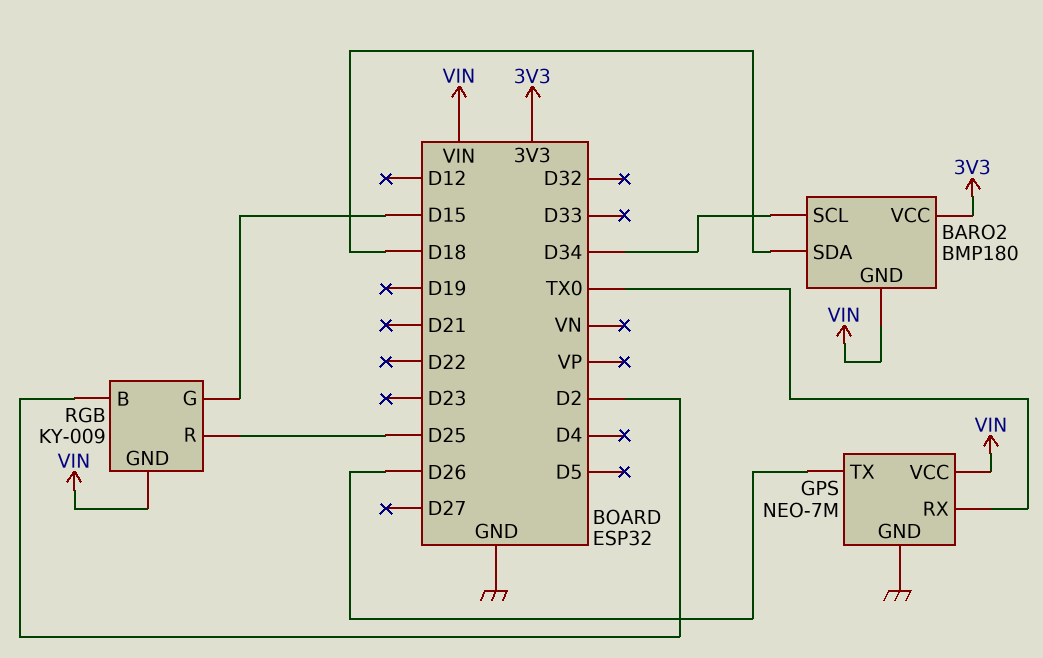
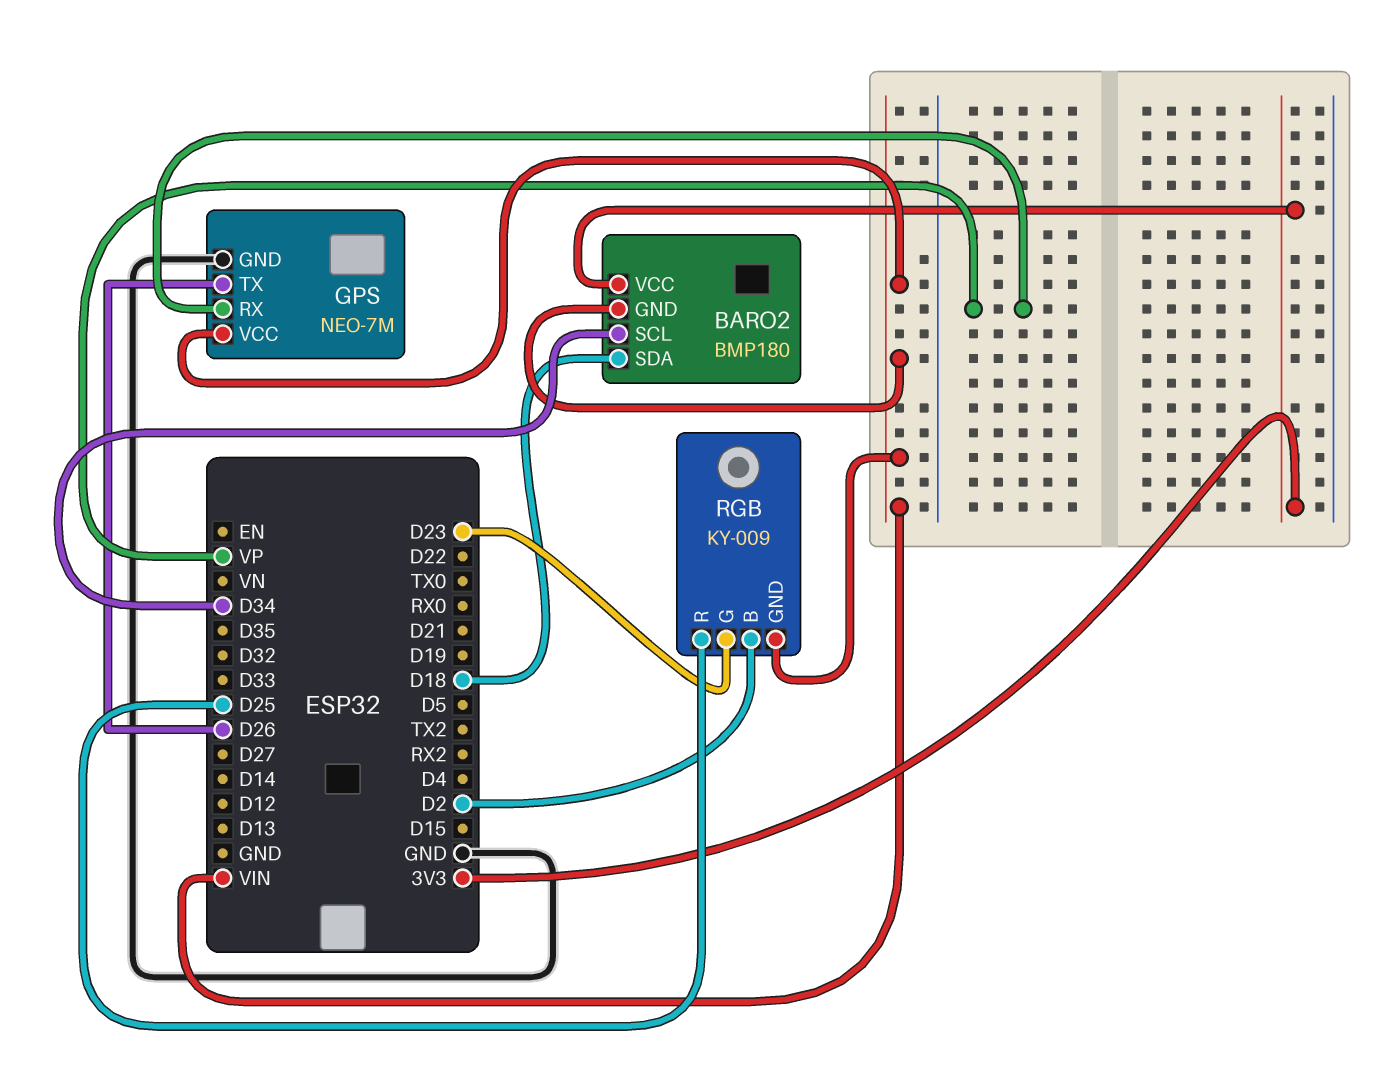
GPS pin RX: TX0 -> VP
RGB pin G: D15 -> D23

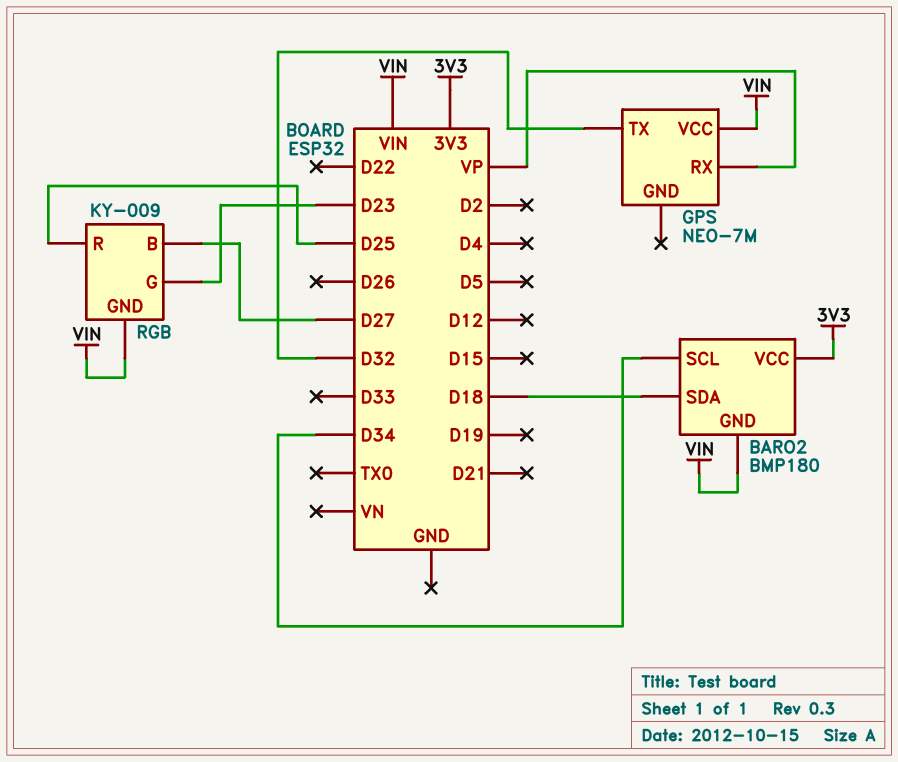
GPS pin GND: GND -> none
GPS pin TX: D26 -> D32
RGB pin B: D2 -> D27

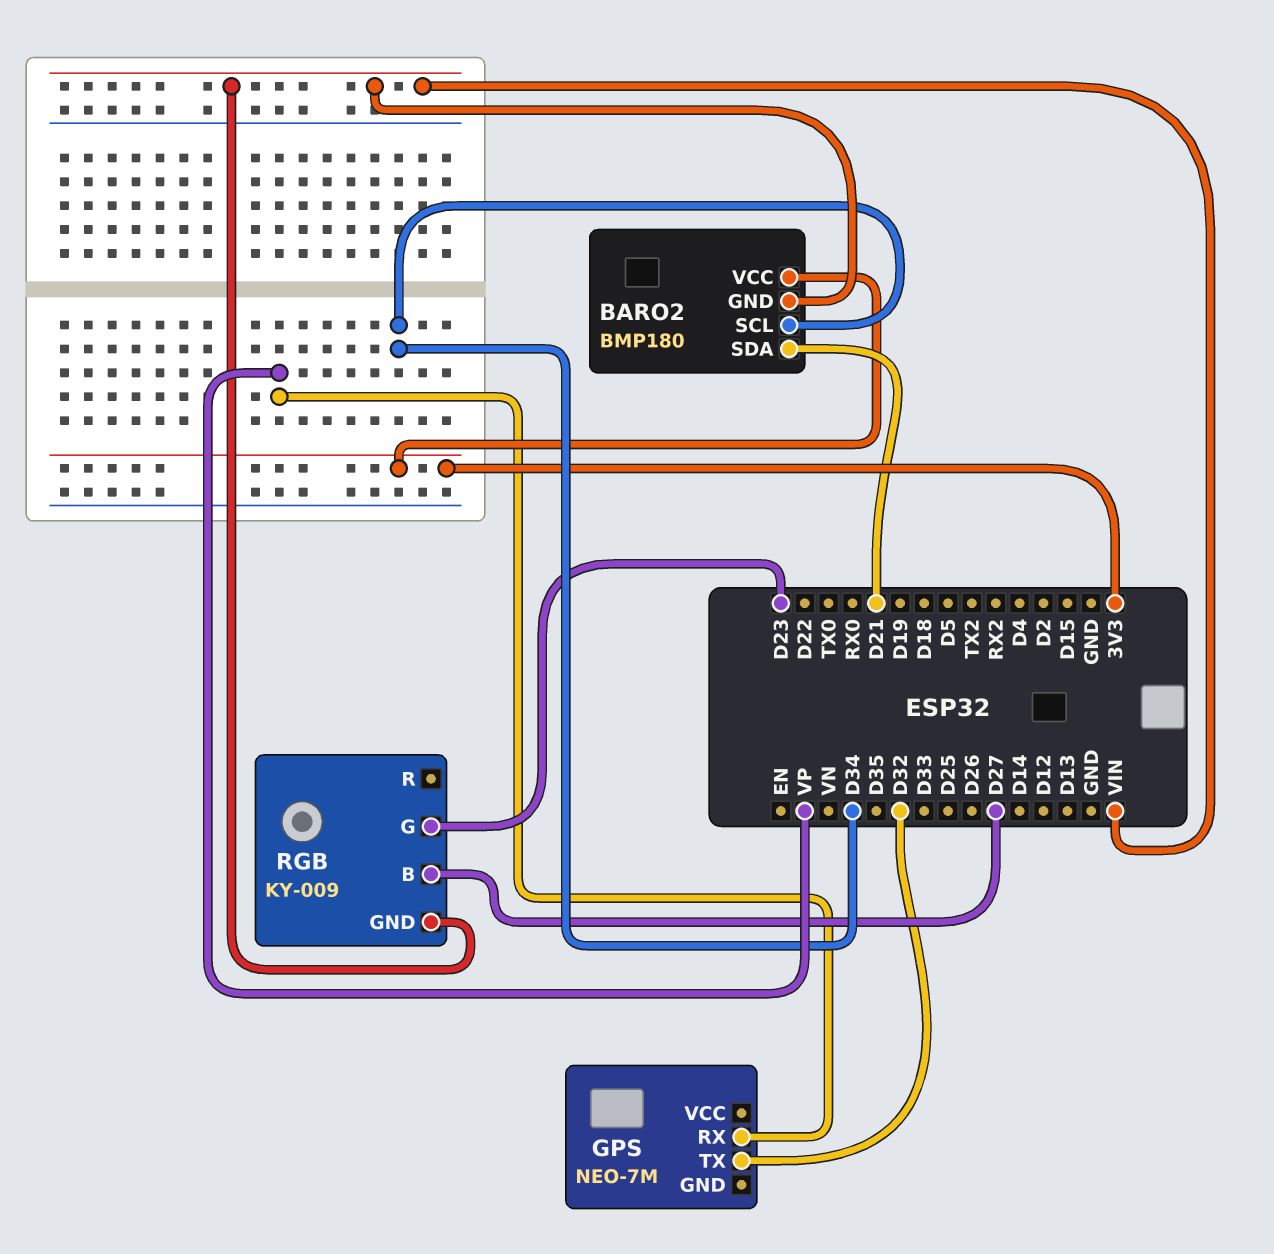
BARO2 pin SDA: D18 -> D21
GPS pin VCC: VIN -> none
RGB pin R: D25 -> none

